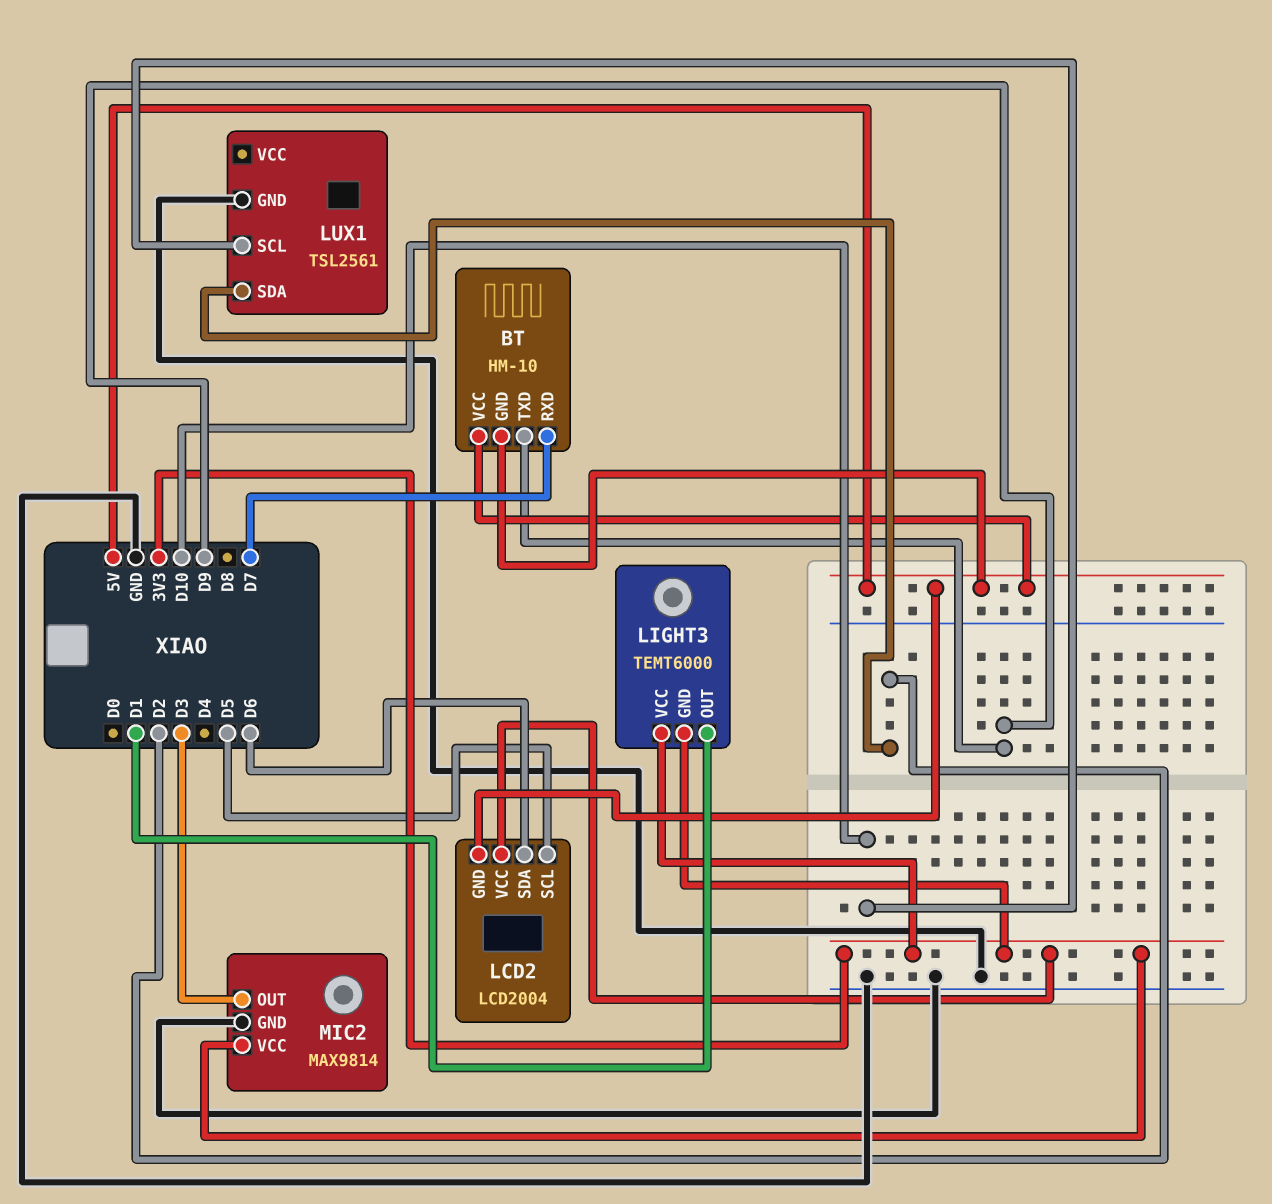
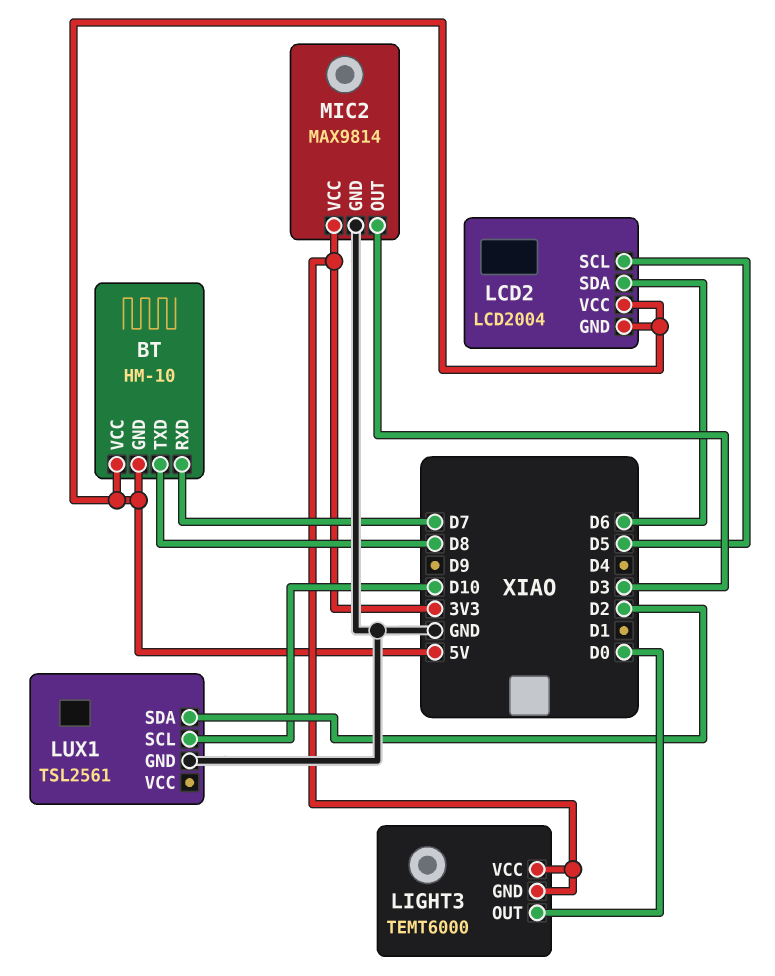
BT pin TXD: D9 -> D8
LCD2 pin VCC: 3V3 -> 5V
LIGHT3 pin OUT: D1 -> D0

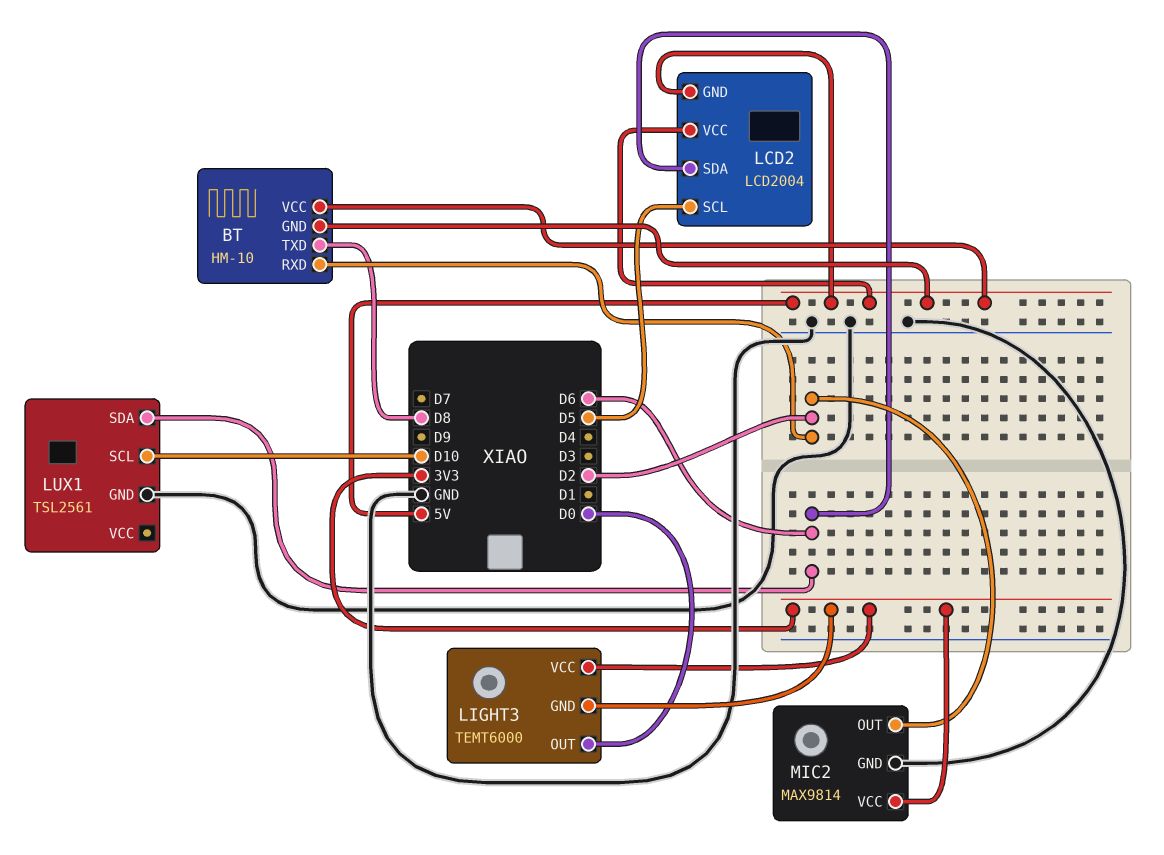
BT pin RXD: D7 -> D2
LUX1 pin SDA: D2 -> D6
MIC2 pin OUT: D3 -> D2

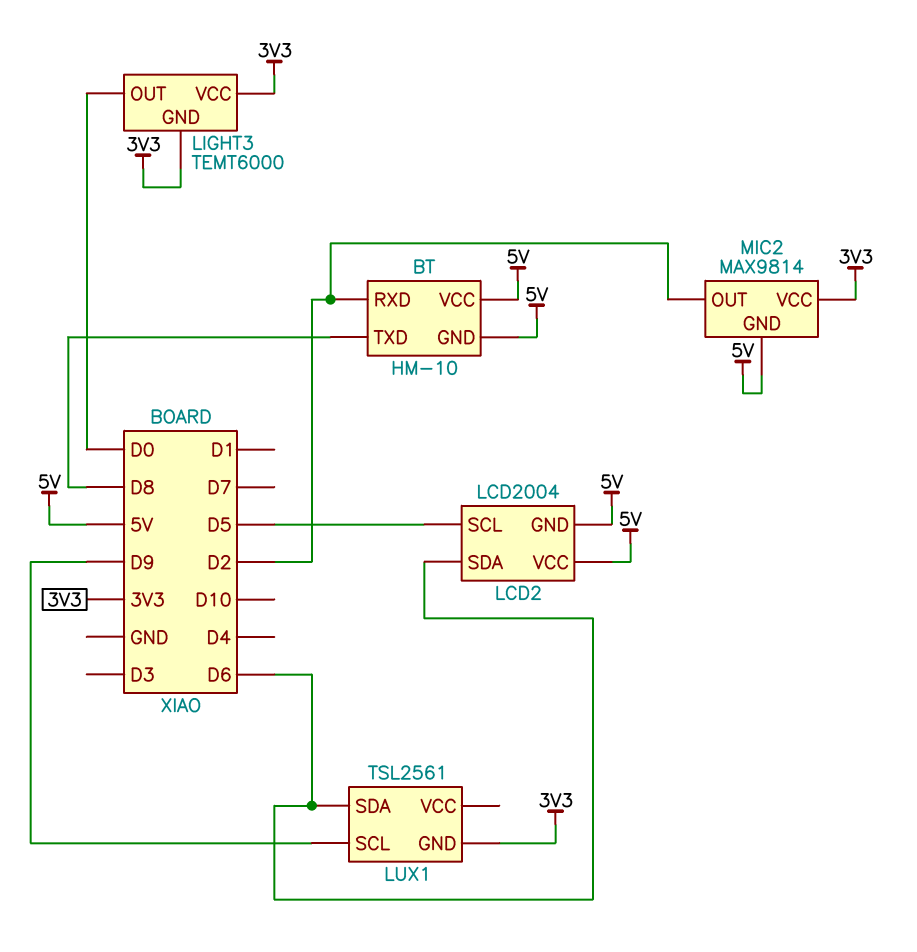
LUX1 pin GND: GND -> 3V3
LUX1 pin SCL: D10 -> D9
MIC2 pin GND: GND -> 5V

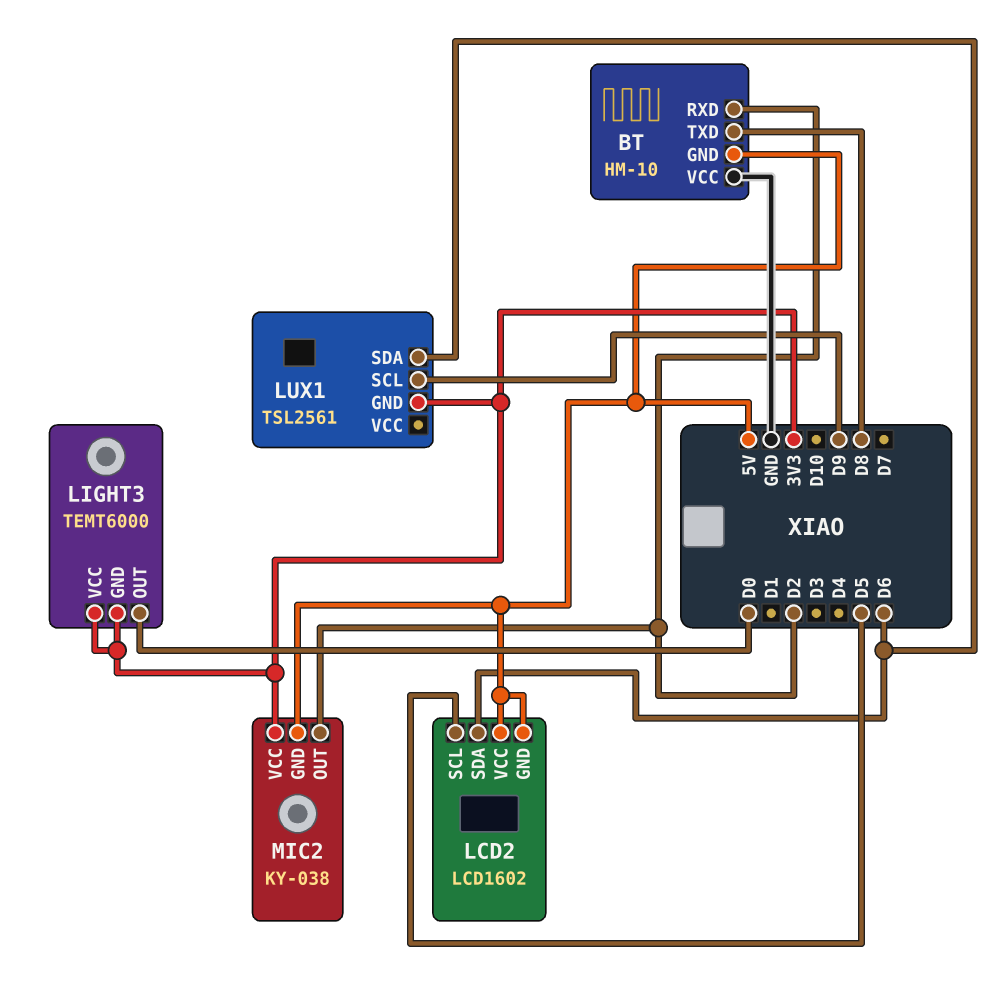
BT pin VCC: 5V -> GND
LCD2: LCD2004 -> LCD1602
MIC2: MAX9814 -> KY-038

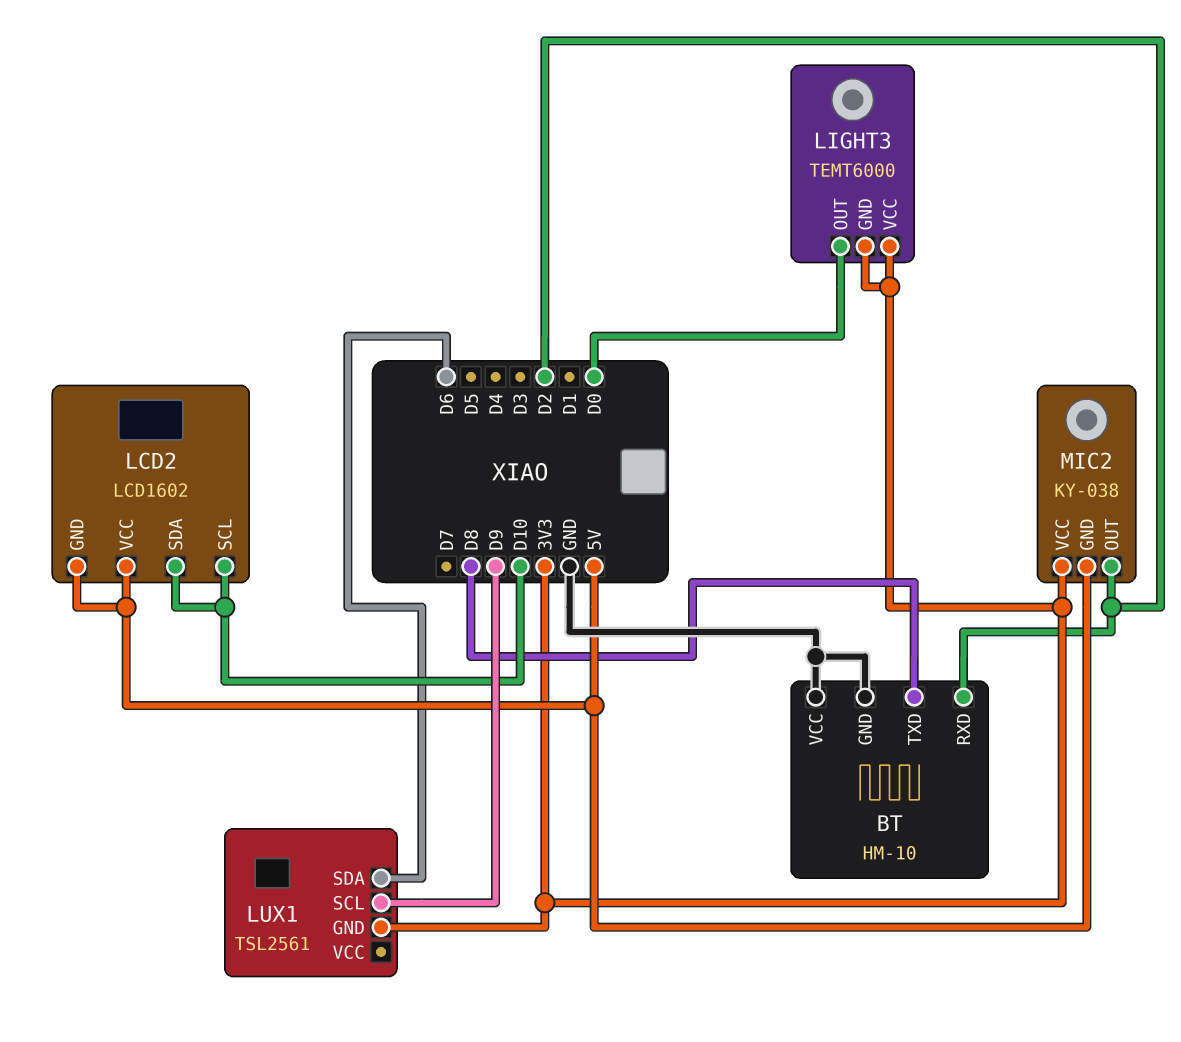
BT pin GND: 5V -> GND
LCD2 pin SCL: D5 -> D10
LCD2 pin SDA: D6 -> D10

